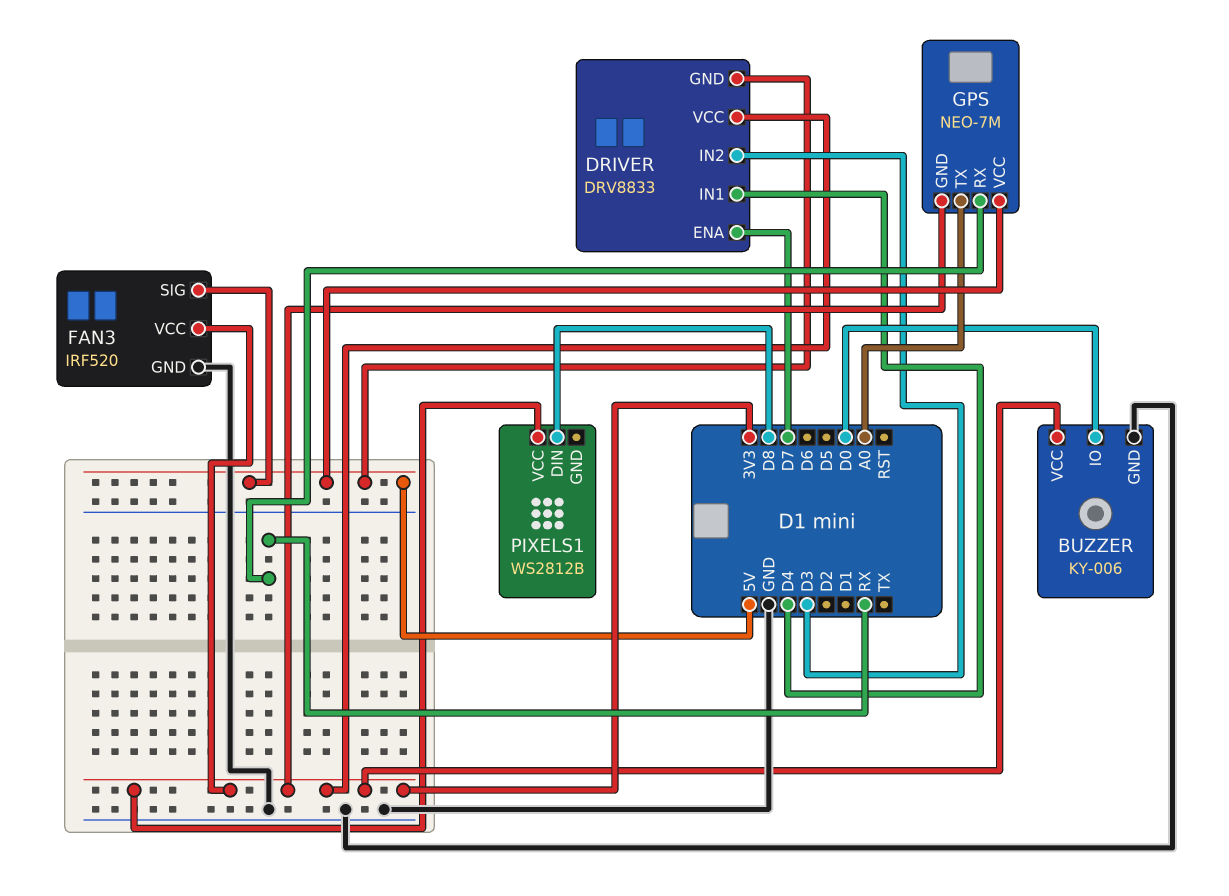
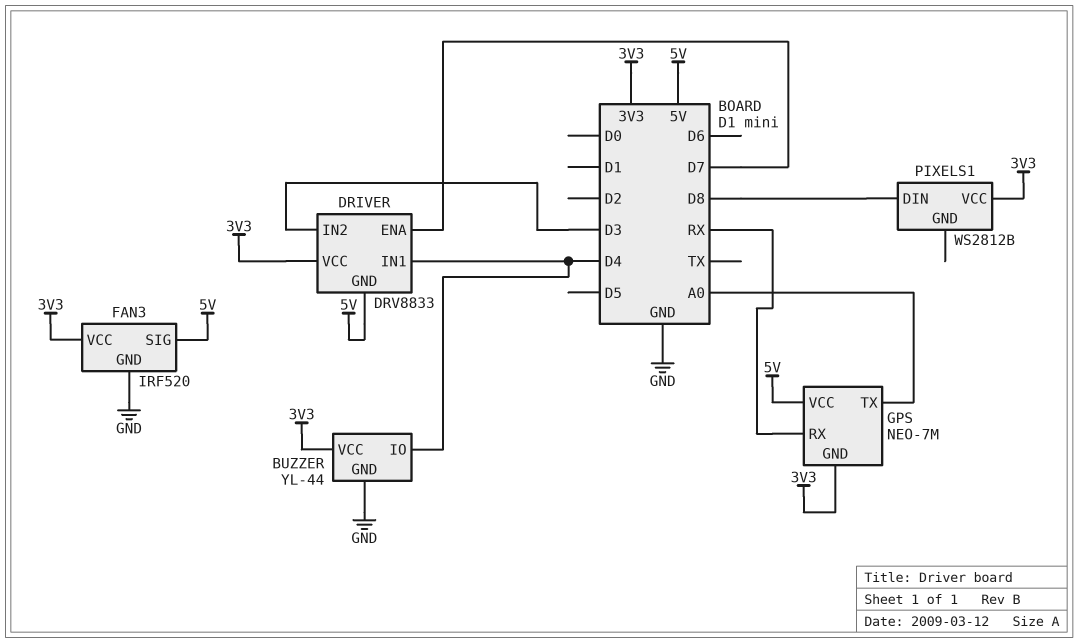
BUZZER: KY-006 -> YL-44
BUZZER pin IO: D0 -> D4

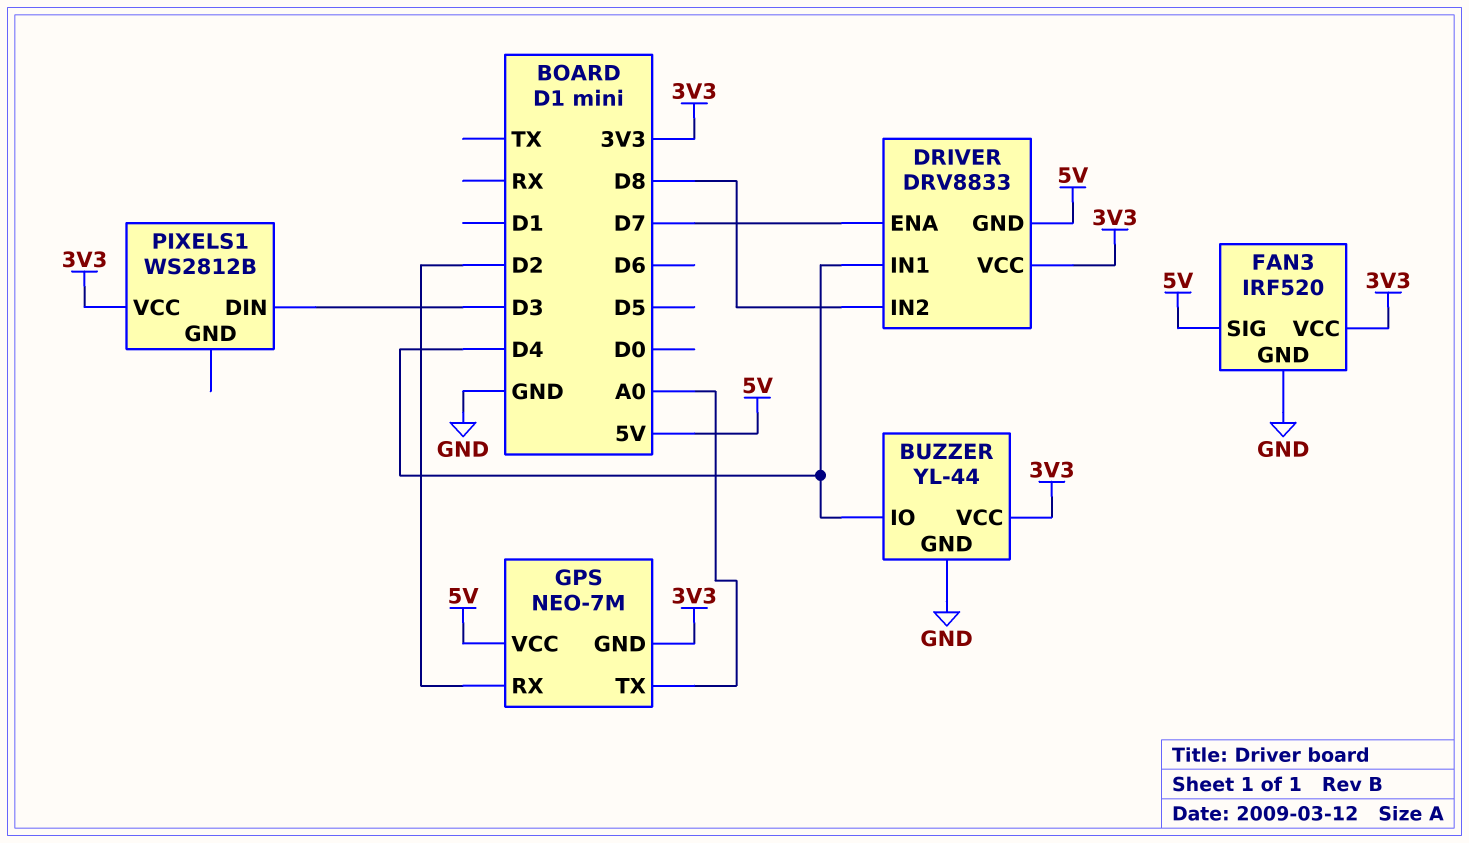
DRIVER pin IN2: D3 -> D8
GPS pin RX: RX -> D2
PIXELS1 pin DIN: D8 -> D3

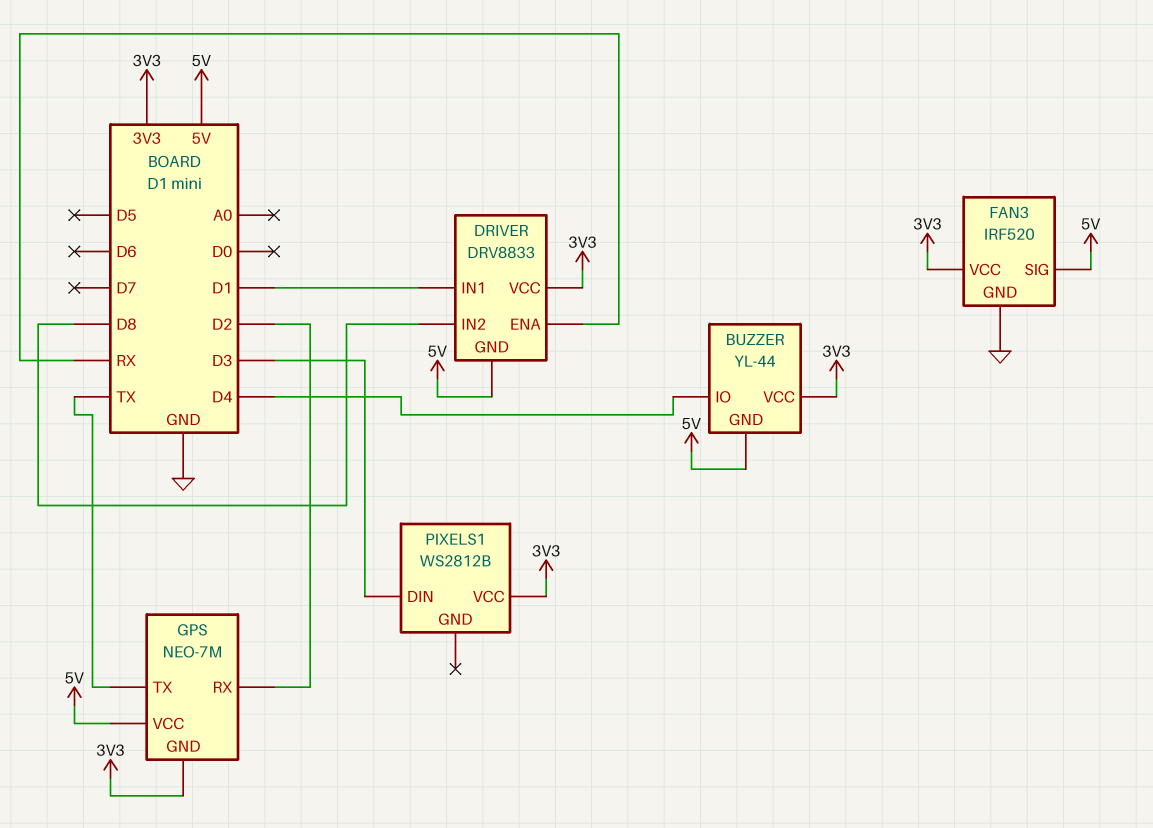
BUZZER pin GND: GND -> 5V
DRIVER pin ENA: D7 -> RX
DRIVER pin IN1: D4 -> D1
GPS pin TX: A0 -> TX

